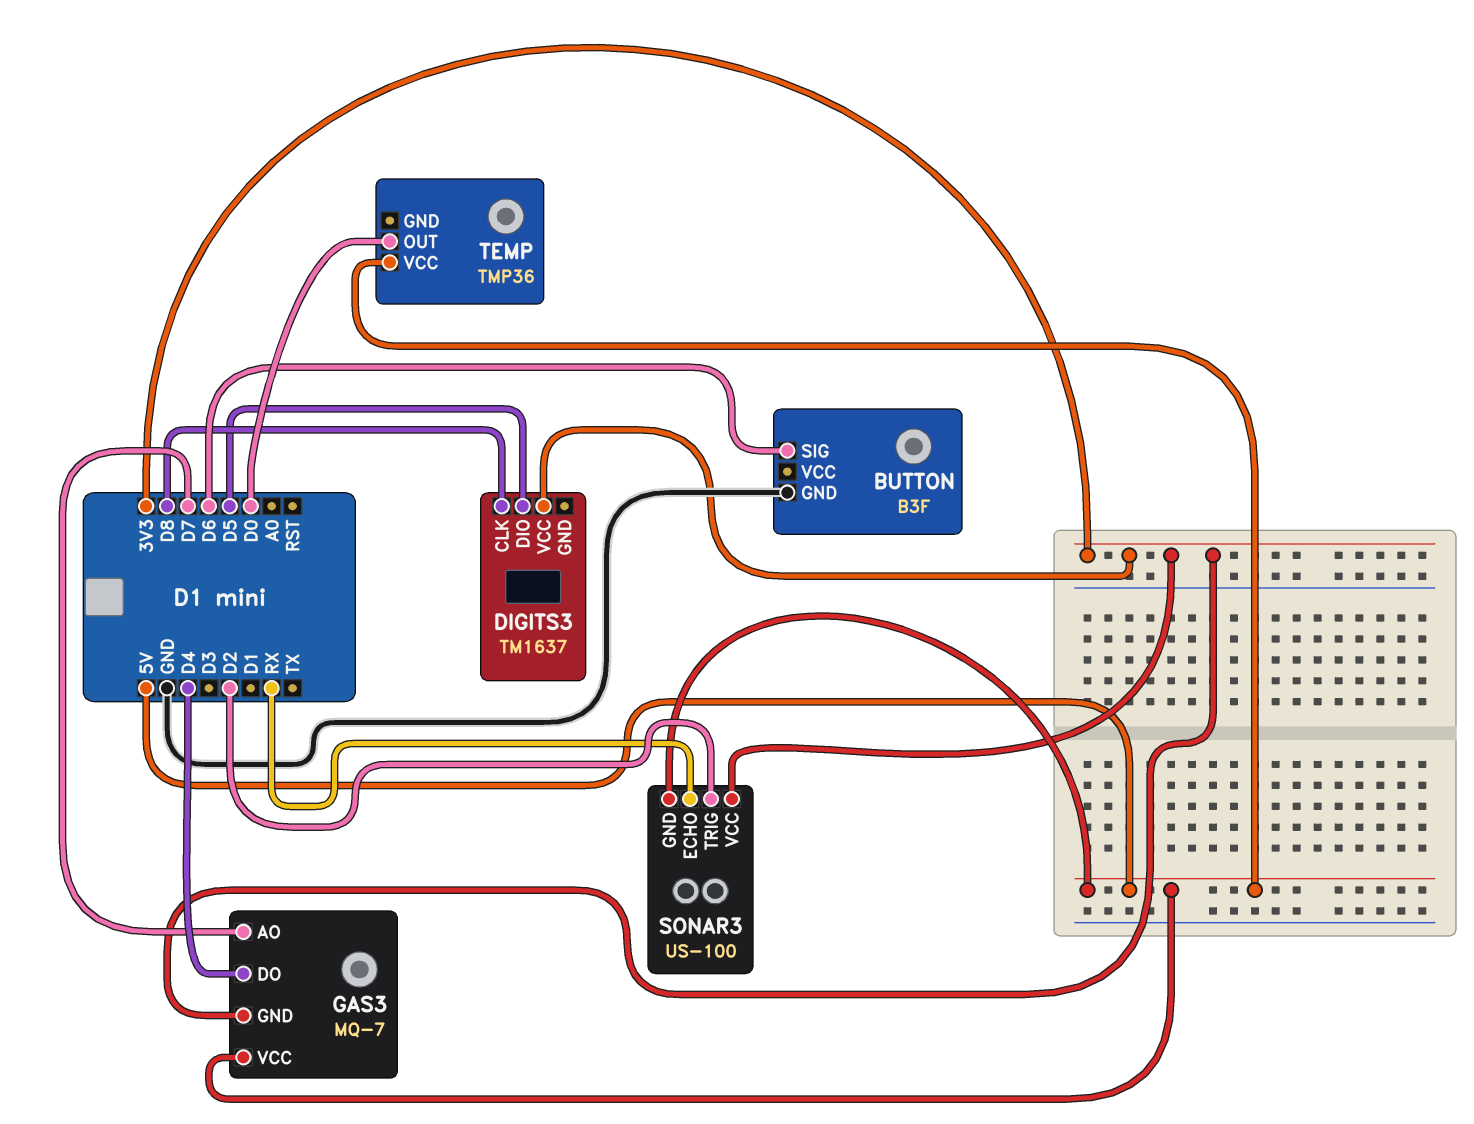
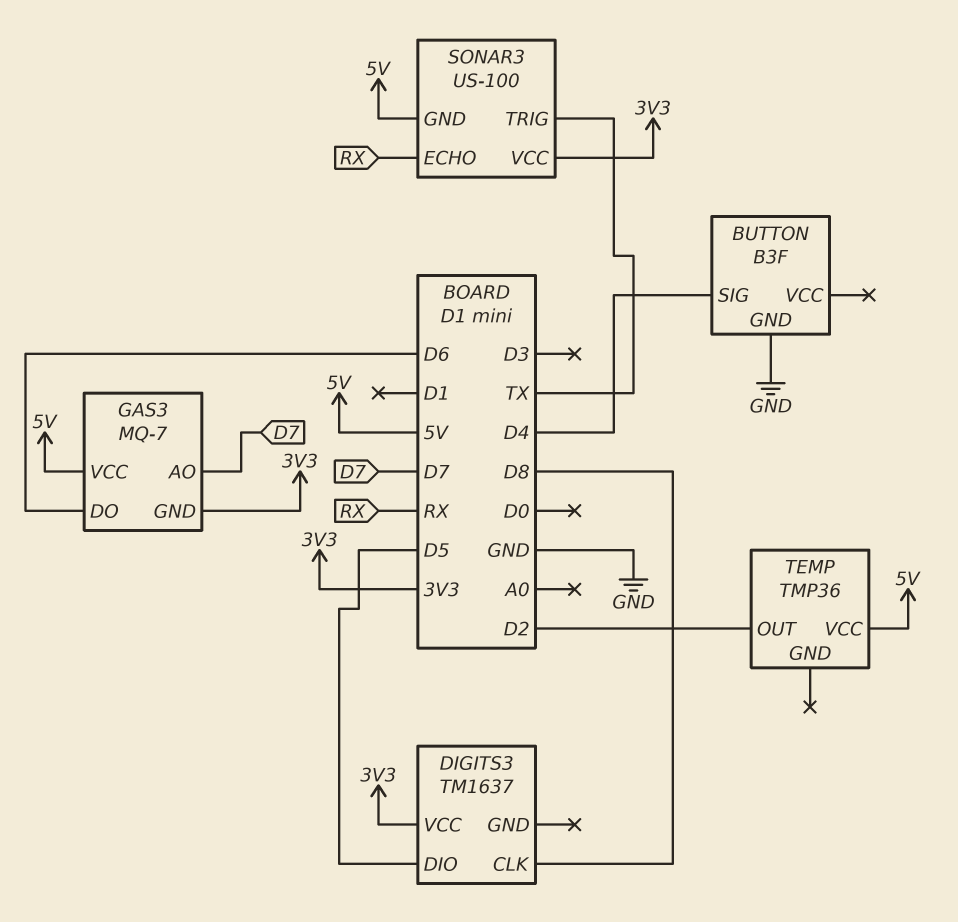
BUTTON pin SIG: D6 -> D4
GAS3 pin DO: D4 -> D6
SONAR3 pin TRIG: D2 -> TX
TEMP pin OUT: D0 -> D2

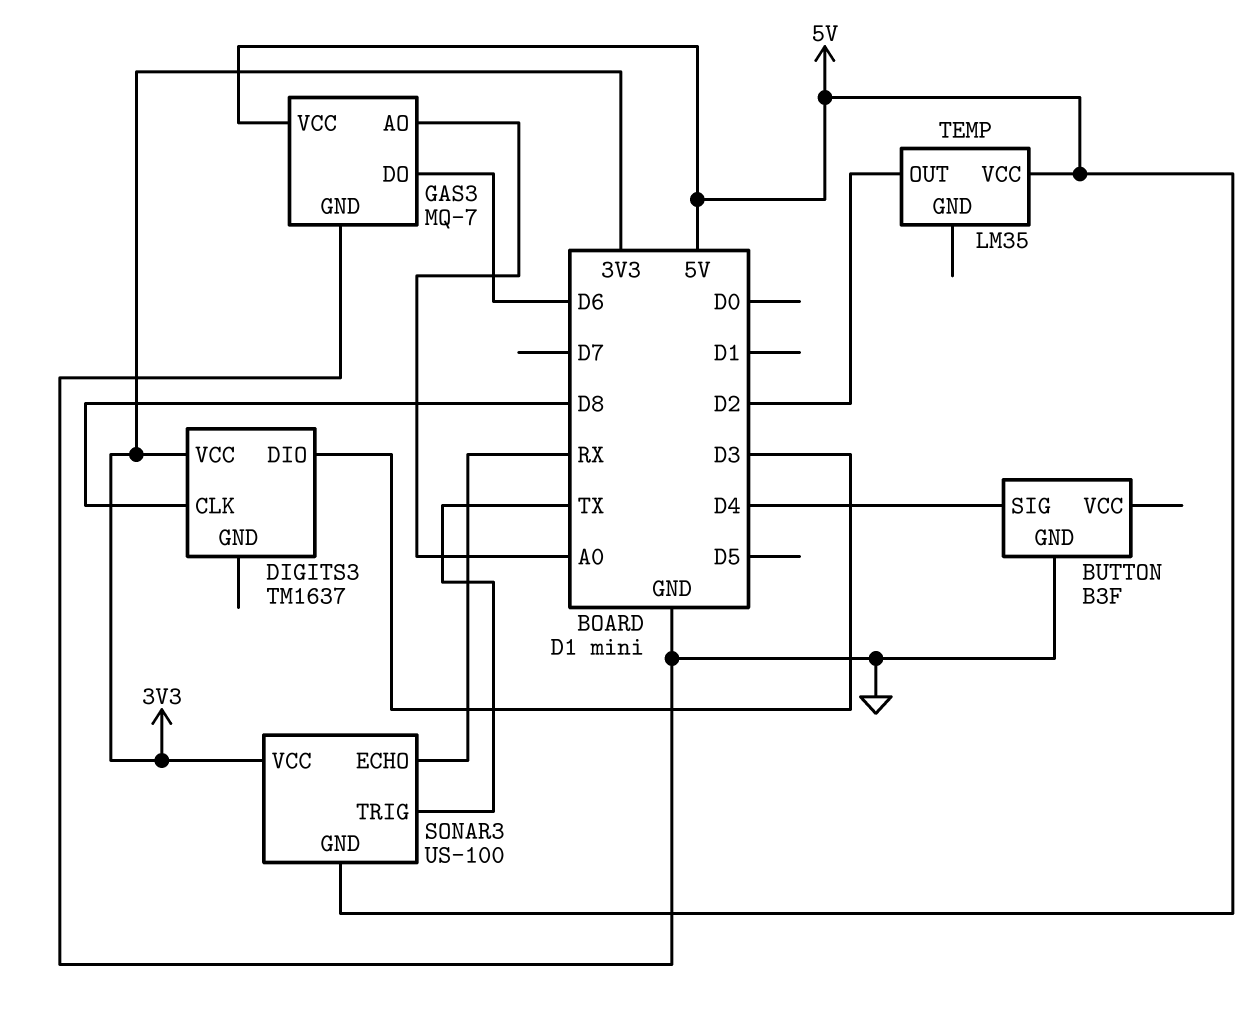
DIGITS3 pin DIO: D5 -> D3
GAS3 pin AO: D7 -> A0
GAS3 pin GND: 3V3 -> GND
TEMP: TMP36 -> LM35

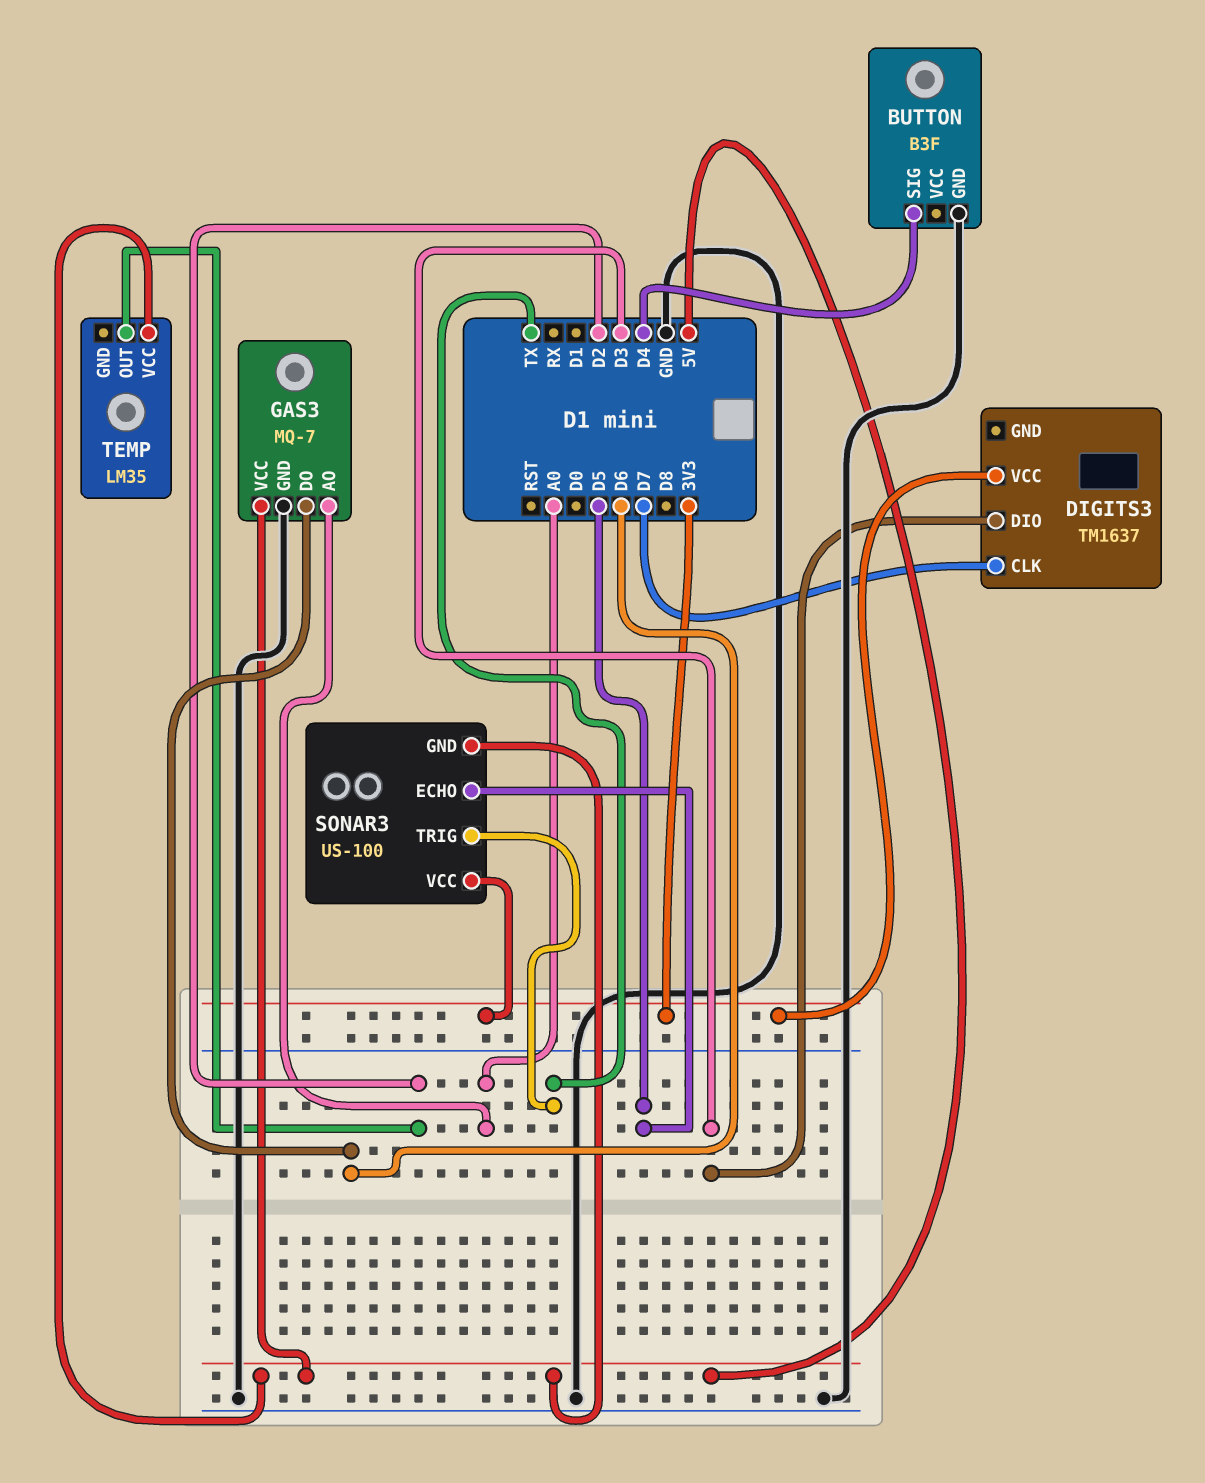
DIGITS3 pin CLK: D8 -> D7
SONAR3 pin ECHO: RX -> D5

